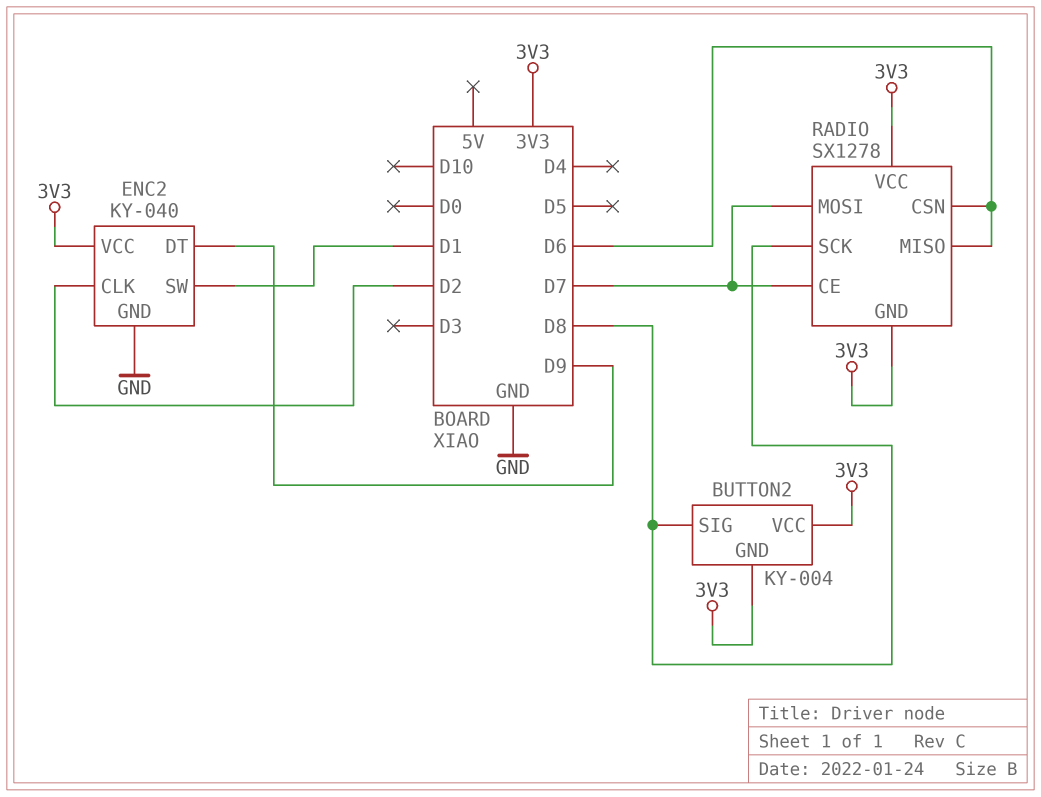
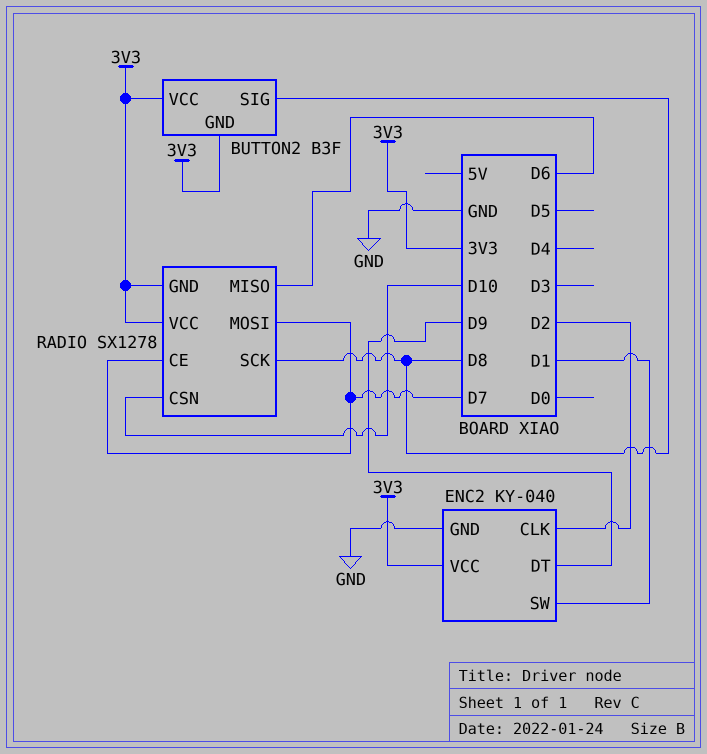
BUTTON2: KY-004 -> B3F
RADIO pin CSN: D6 -> D10

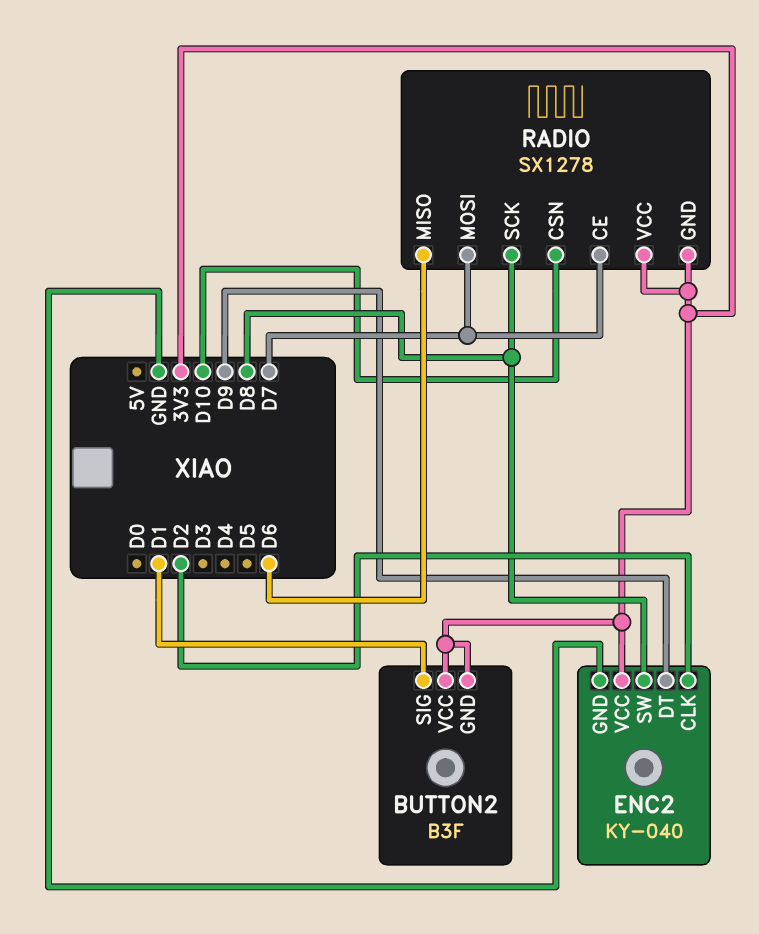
BUTTON2 pin SIG: D8 -> D1
ENC2 pin SW: D1 -> D8

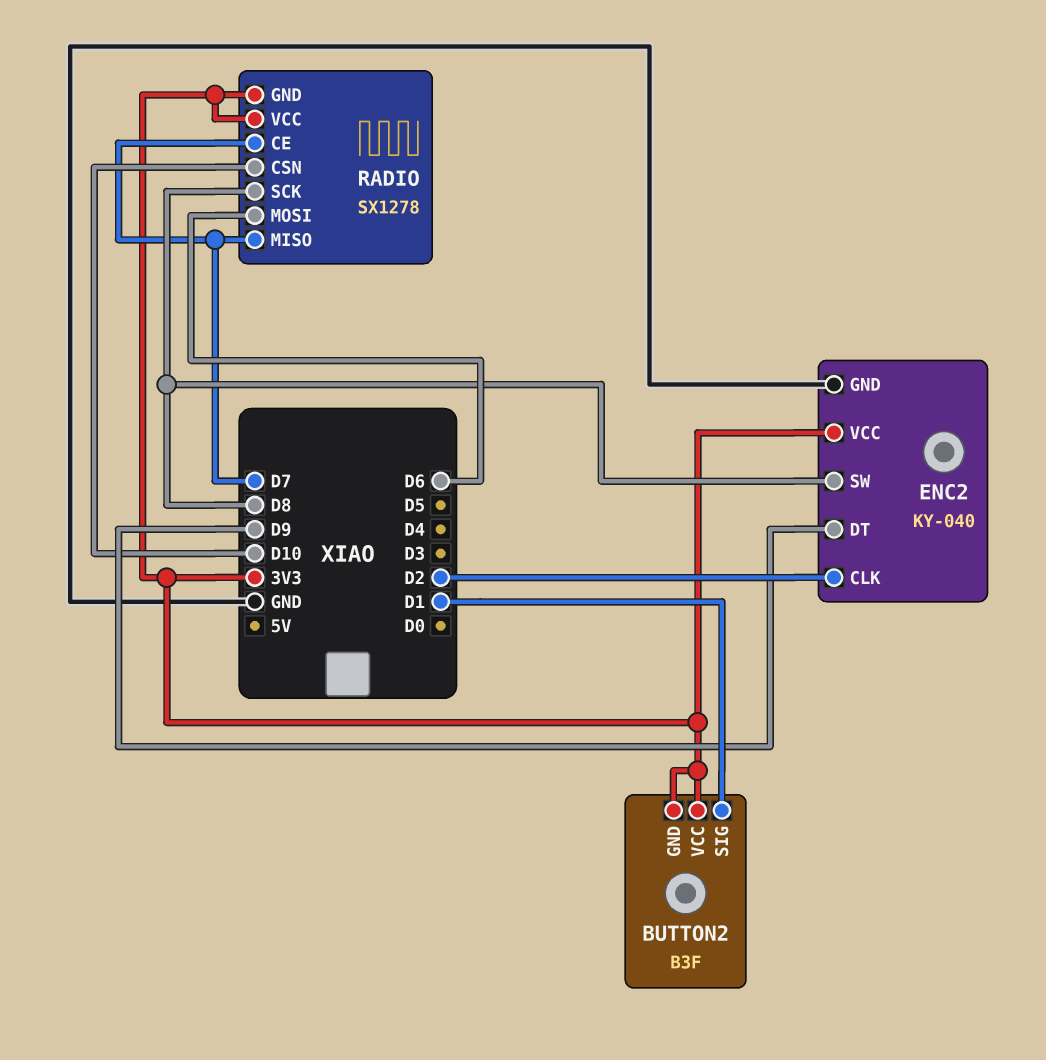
RADIO pin MISO: D6 -> D7
RADIO pin MOSI: D7 -> D6

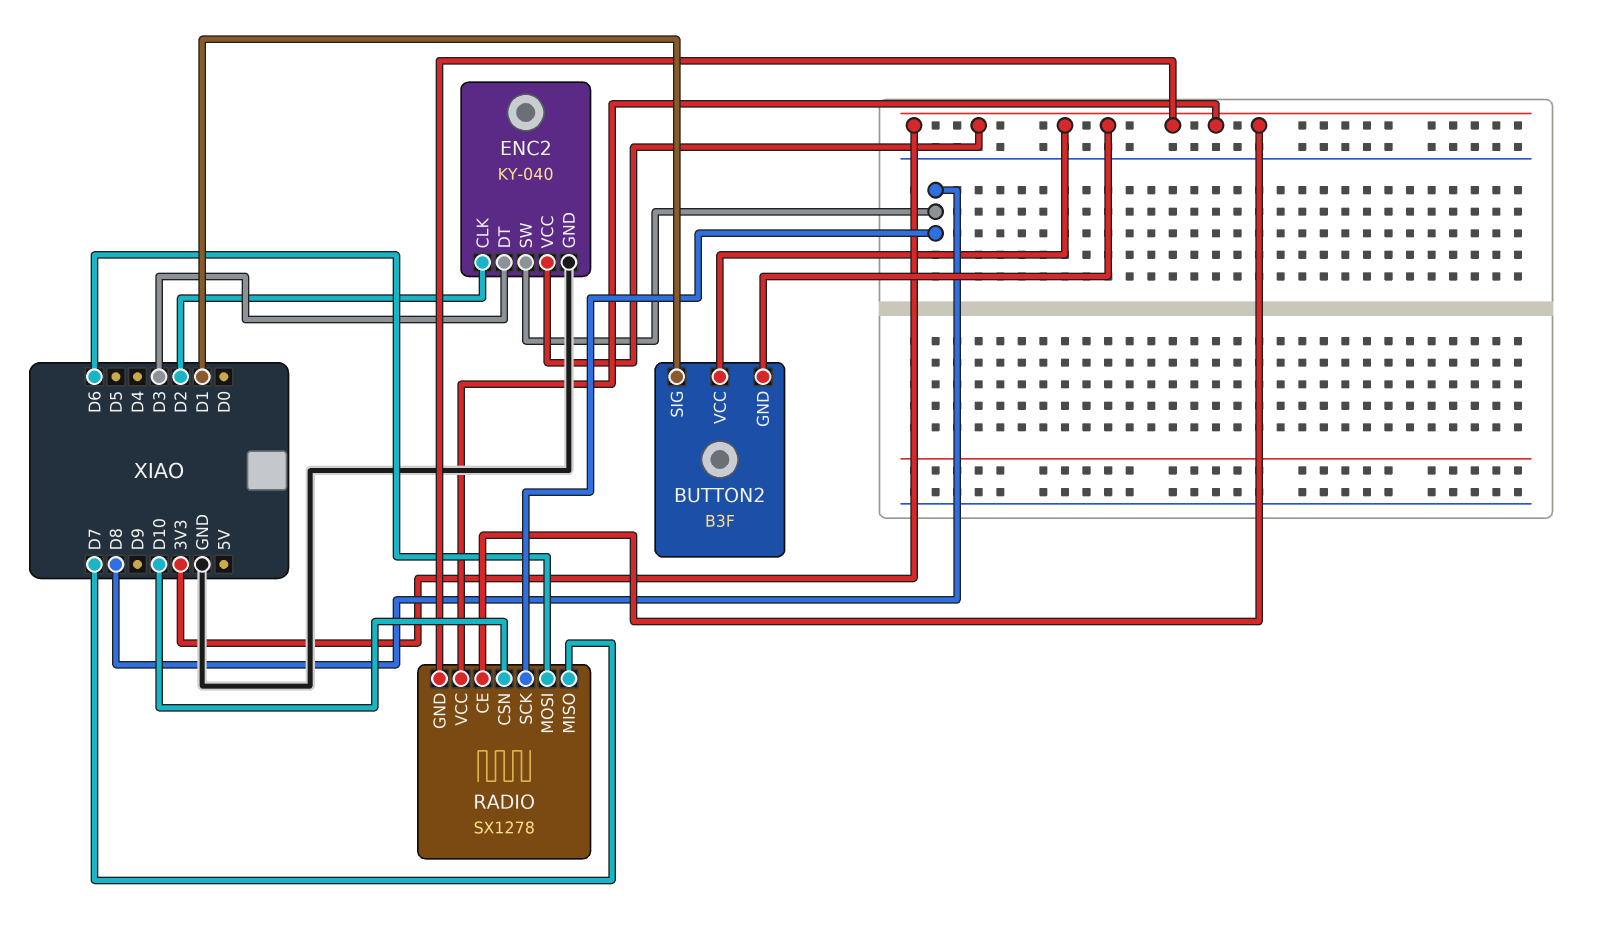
ENC2 pin DT: D9 -> D3
RADIO pin CE: D7 -> 3V3

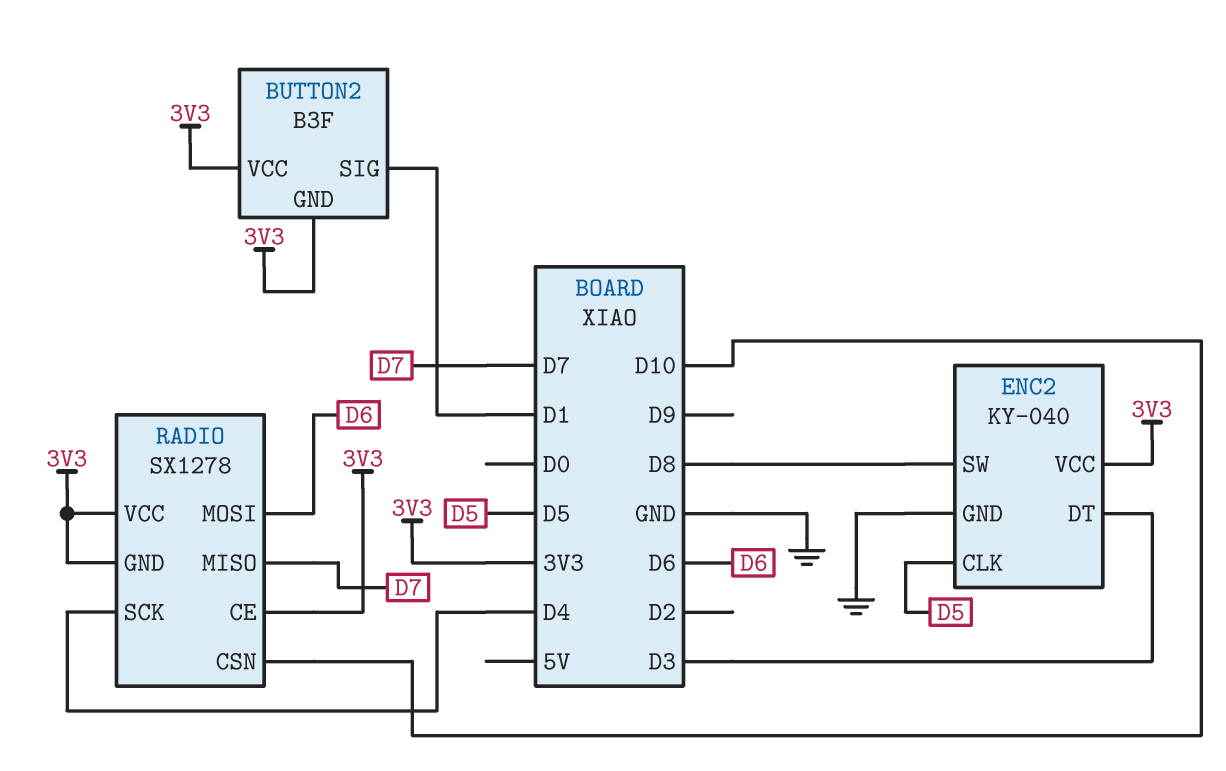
ENC2 pin CLK: D2 -> D5
RADIO pin SCK: D8 -> D4

